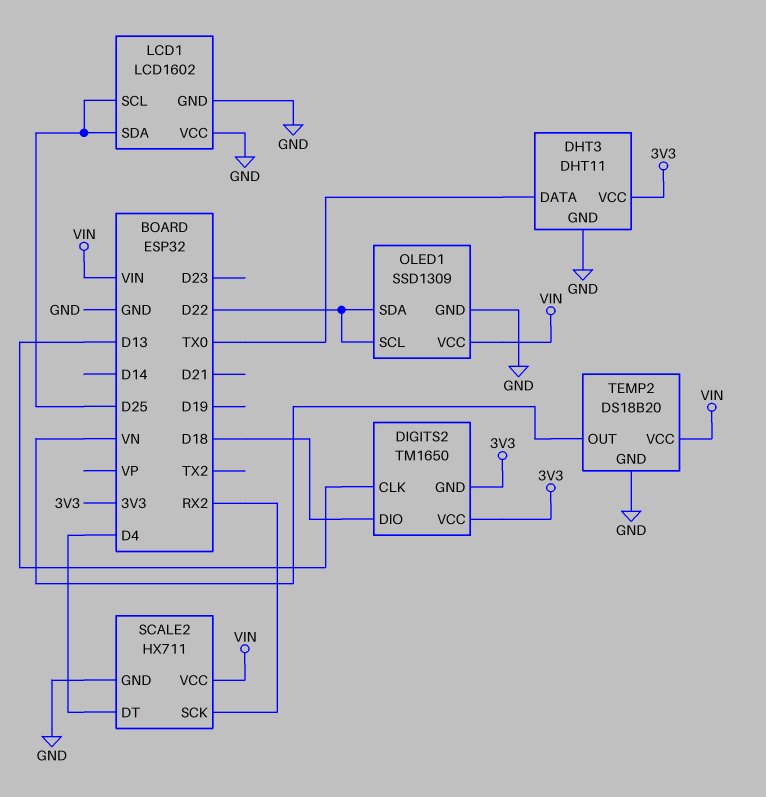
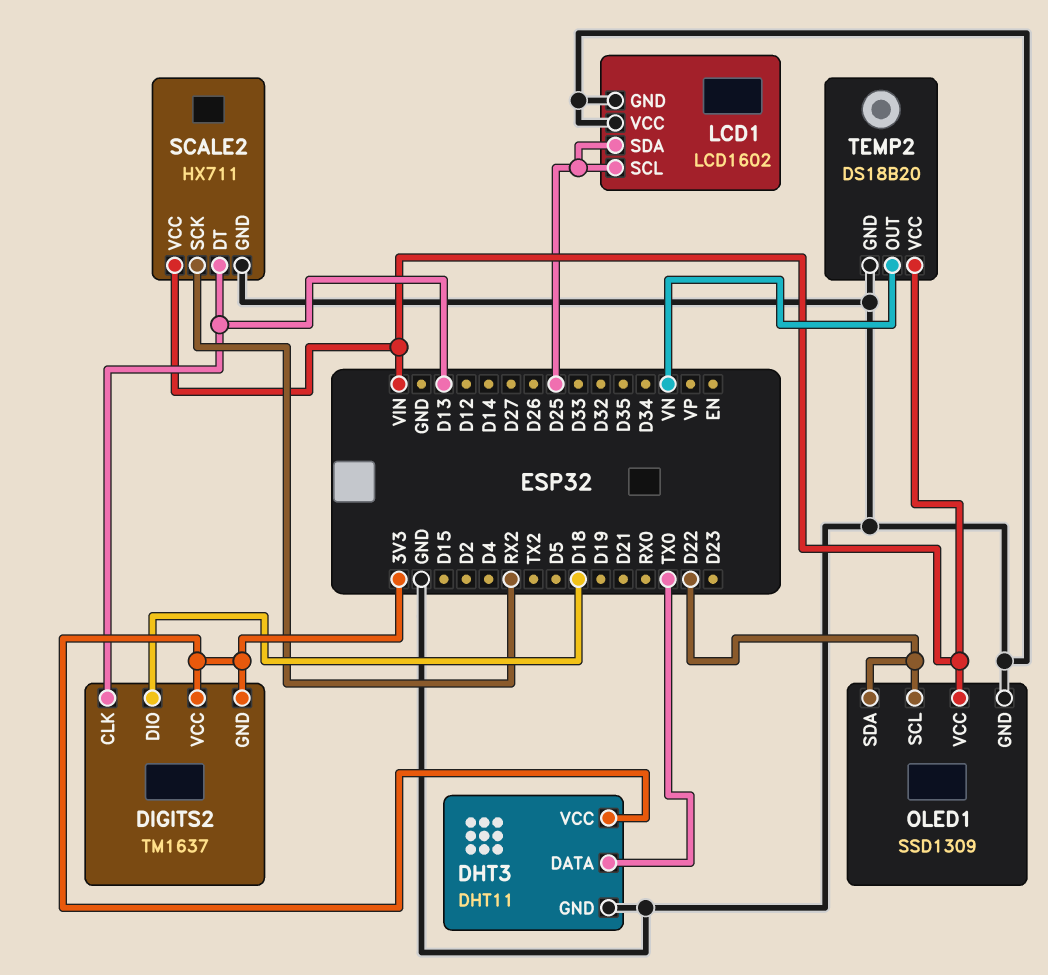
DIGITS2: TM1650 -> TM1637
SCALE2 pin DT: D4 -> D13

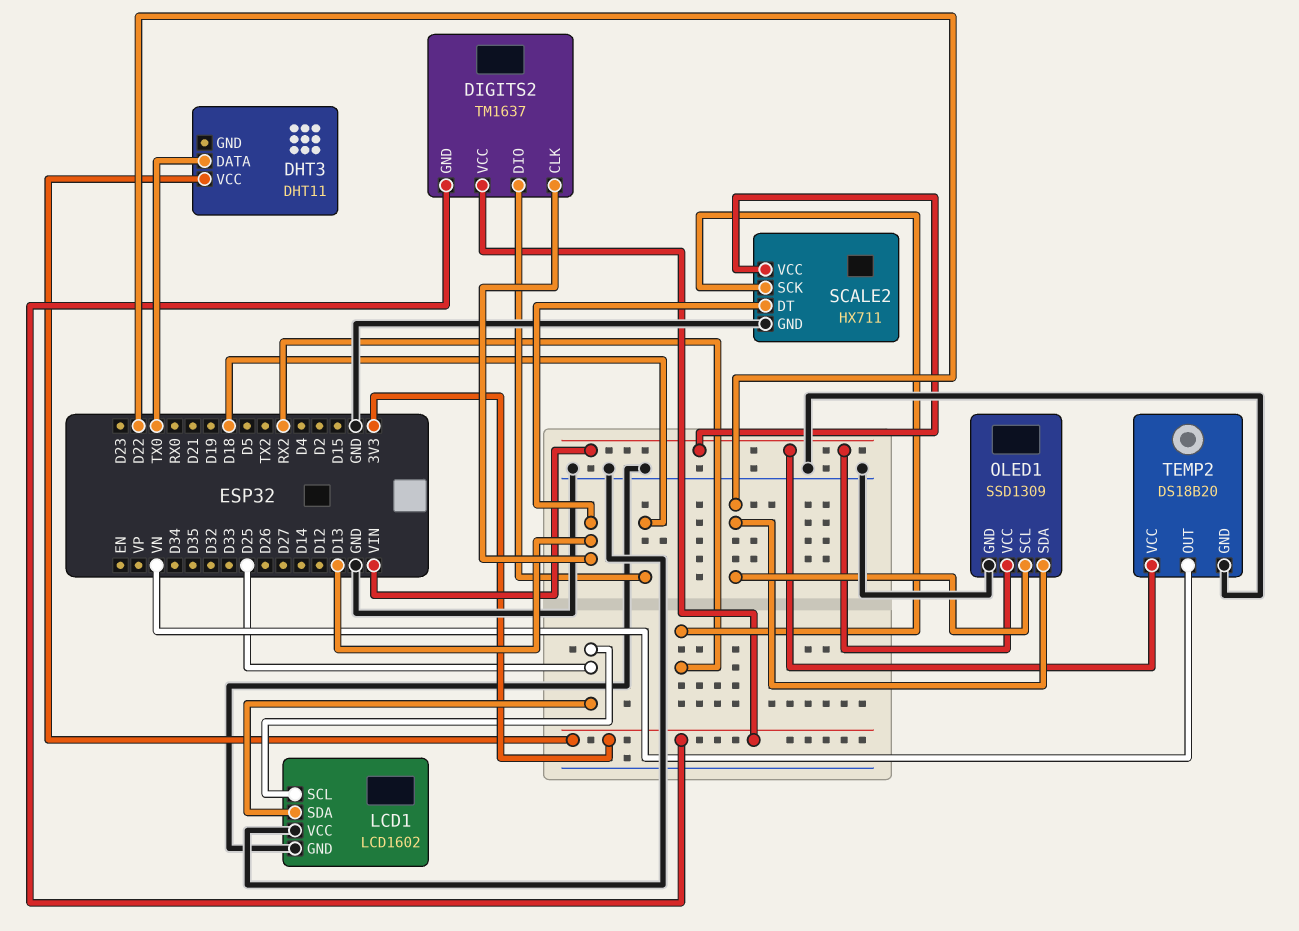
DHT3 pin GND: GND -> none

